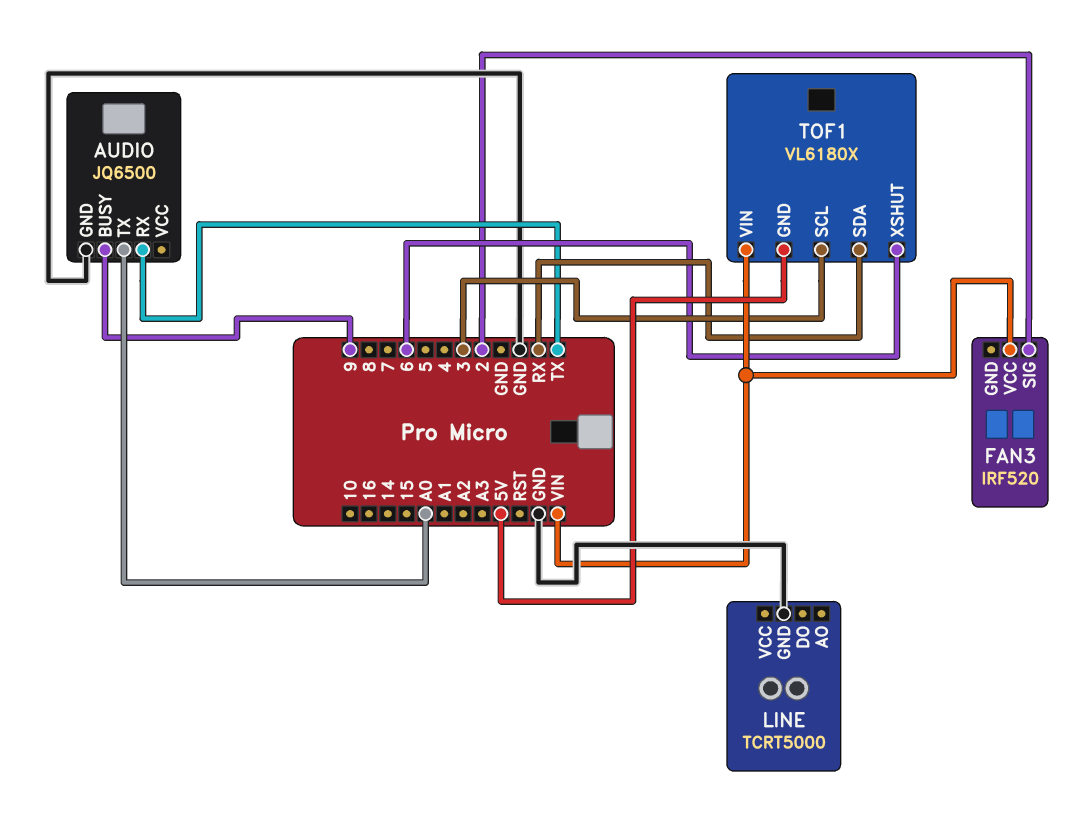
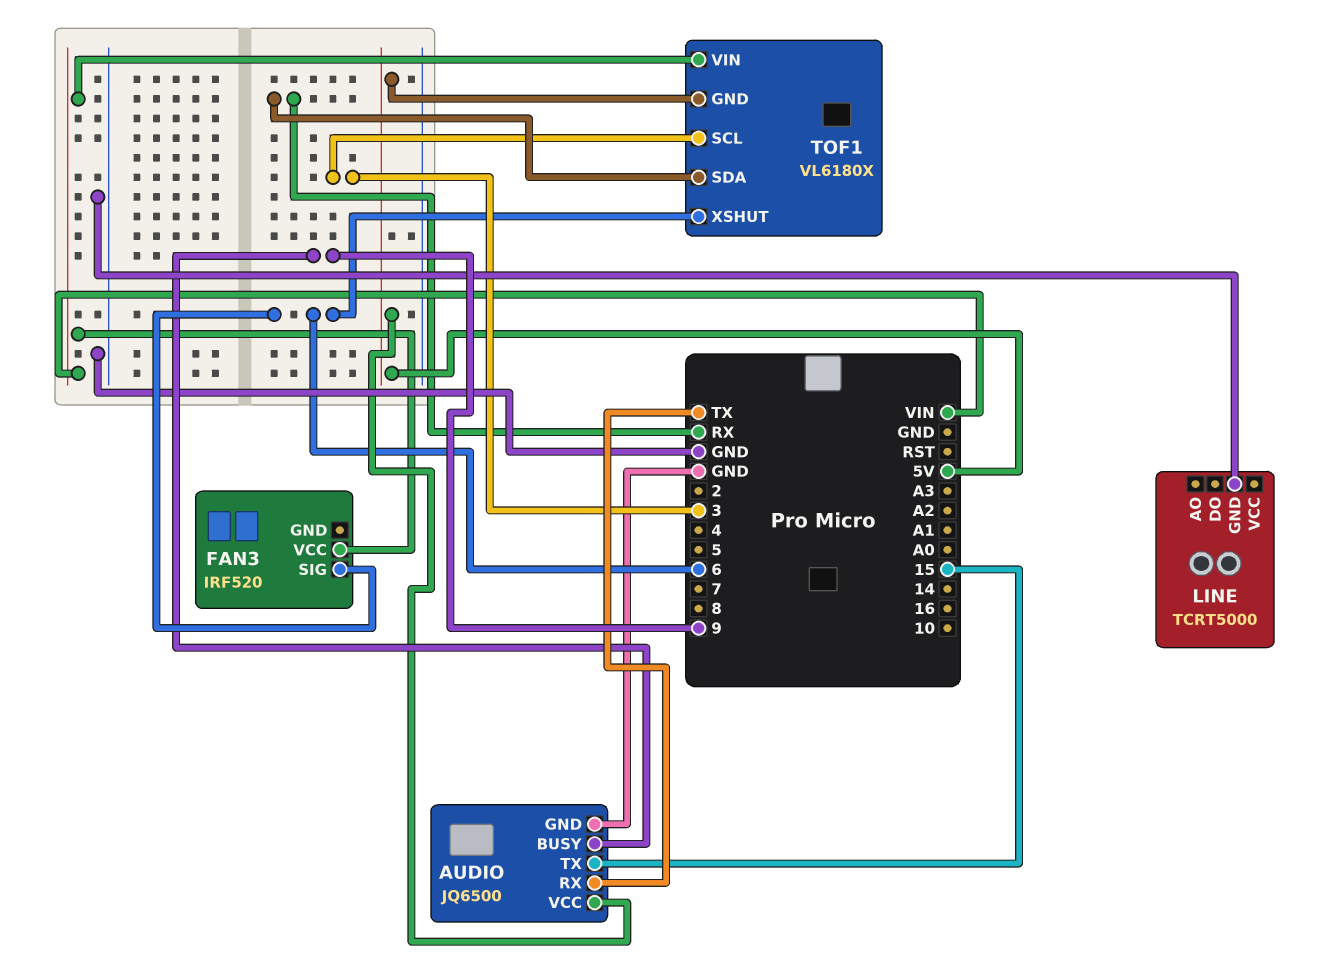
AUDIO pin TX: A0 -> 15
AUDIO pin VCC: none -> 5V
FAN3 pin SIG: 2 -> 6

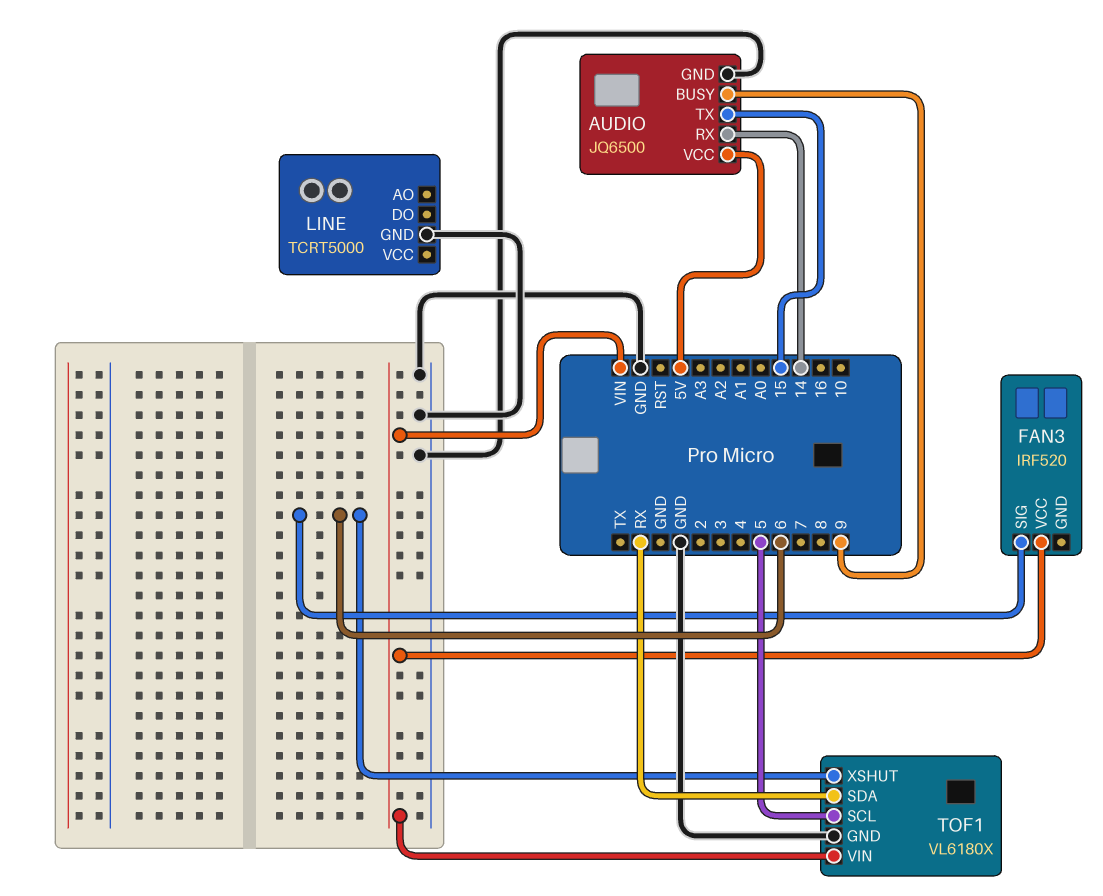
AUDIO pin RX: TX -> 14
TOF1 pin GND: 5V -> GND
TOF1 pin SCL: 3 -> 5

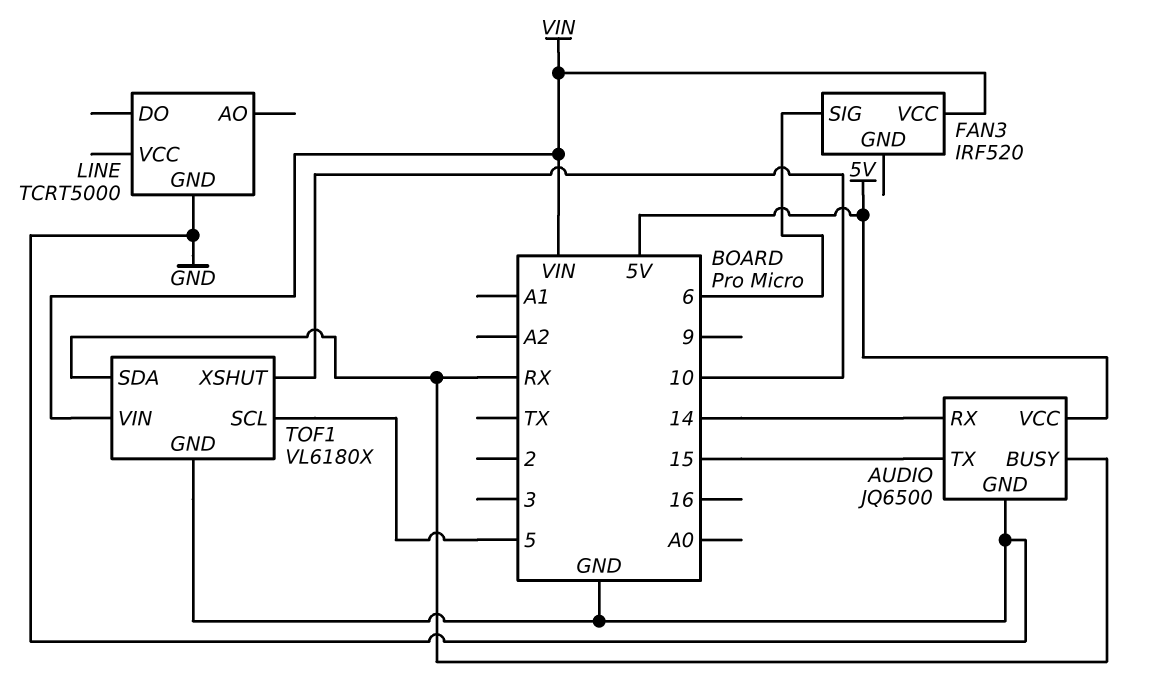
AUDIO pin BUSY: 9 -> RX
TOF1 pin XSHUT: 6 -> 10

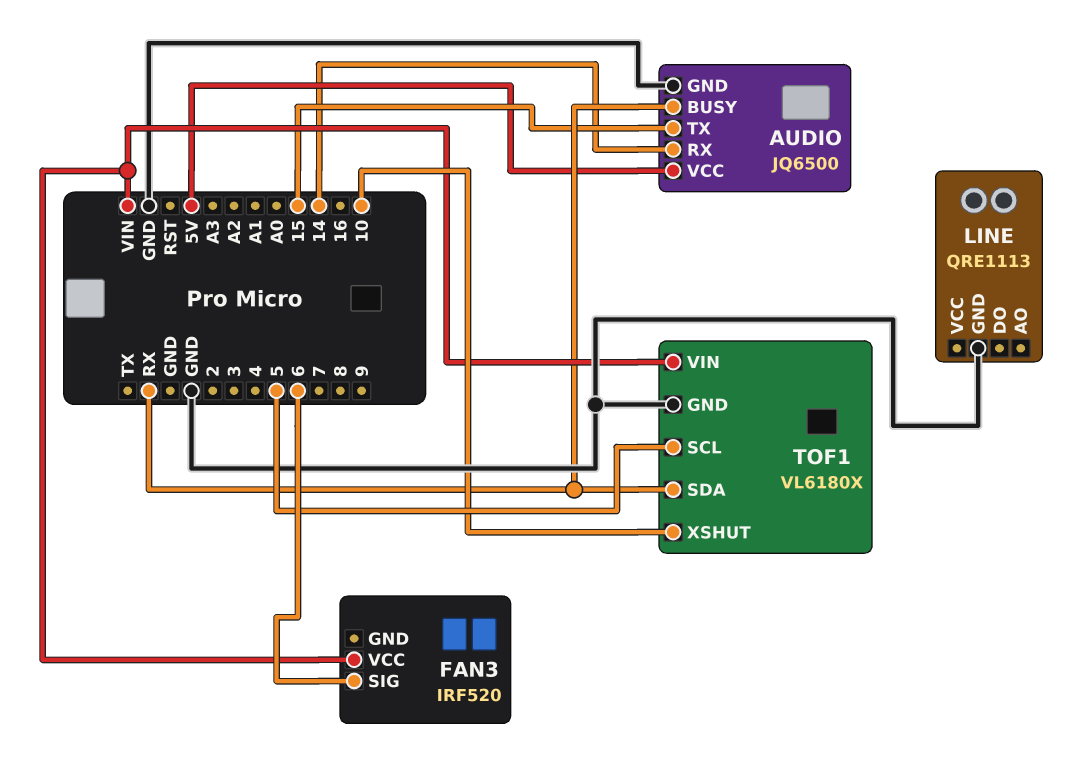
LINE: TCRT5000 -> QRE1113

